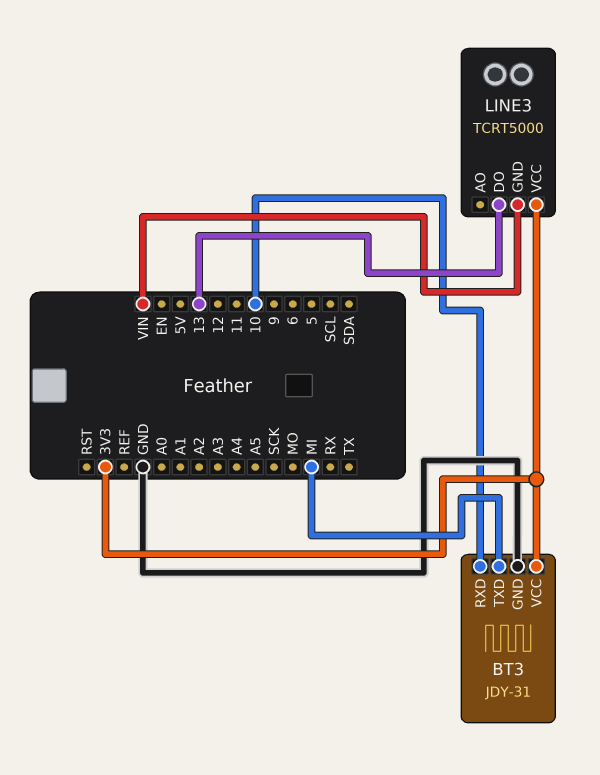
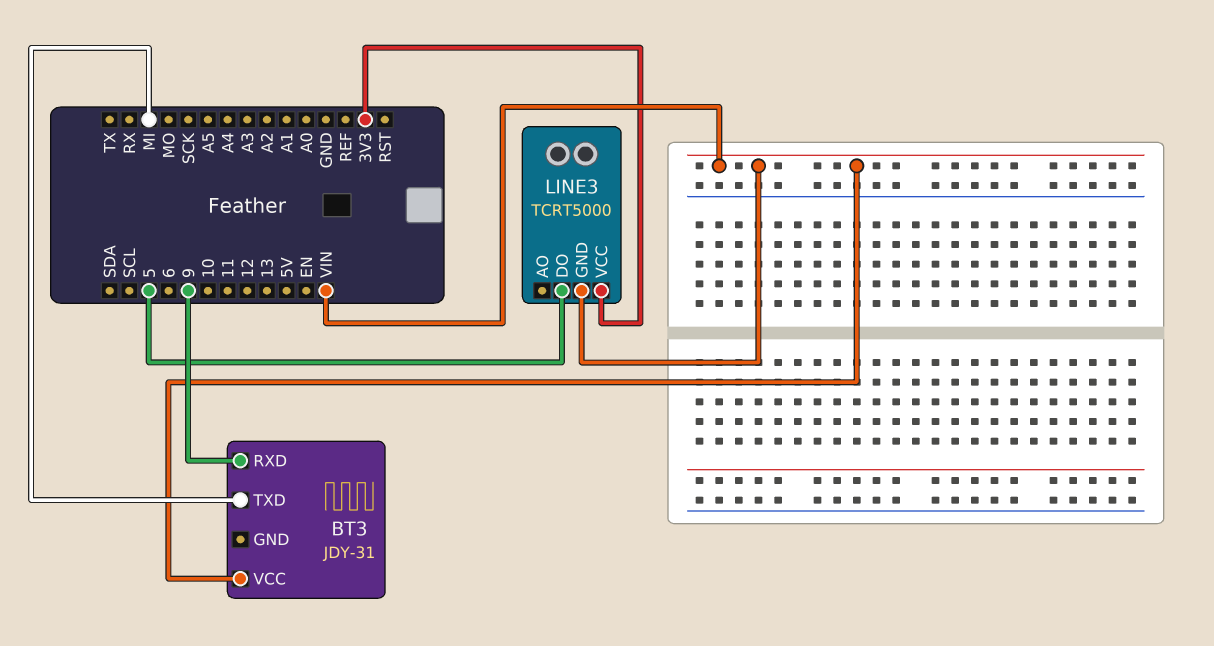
BT3 pin GND: GND -> none
BT3 pin RXD: 10 -> 9
BT3 pin VCC: 3V3 -> VIN
LINE3 pin DO: 13 -> 5

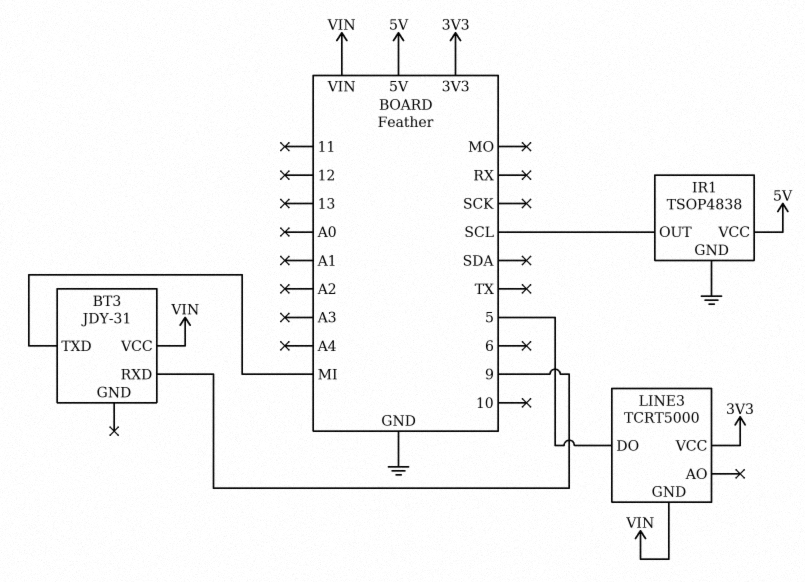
IR1: none -> TSOP4838
IR1 pin GND: none -> GND
IR1 pin OUT: none -> SCL
IR1 pin VCC: none -> 5V

